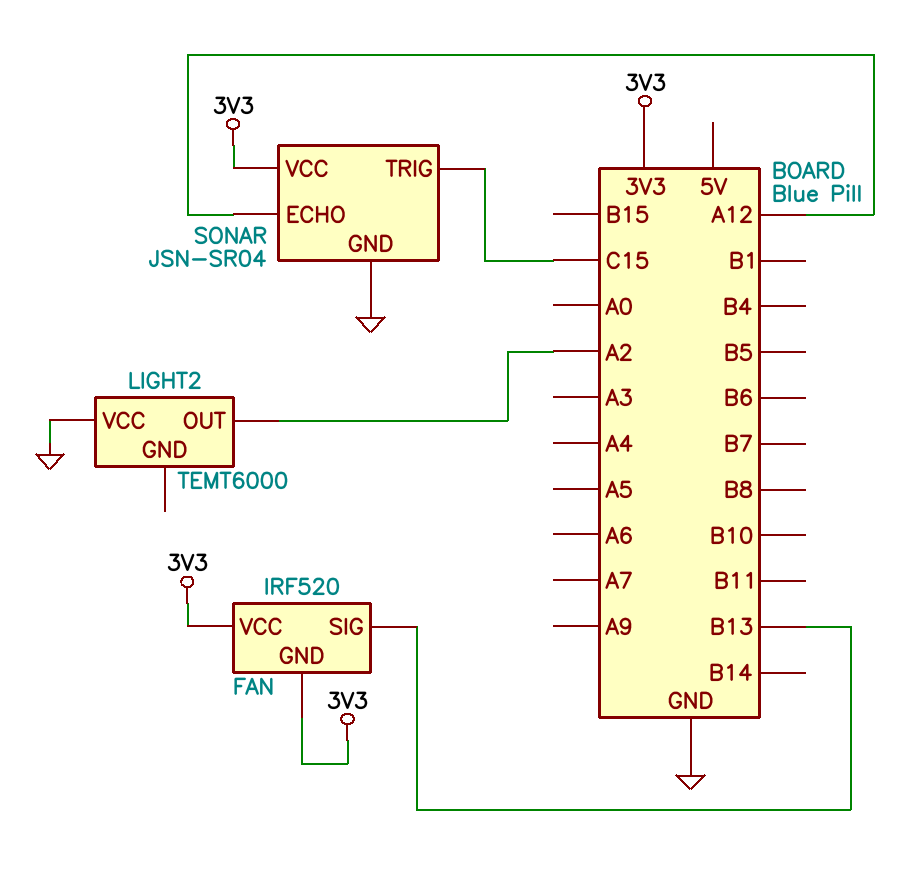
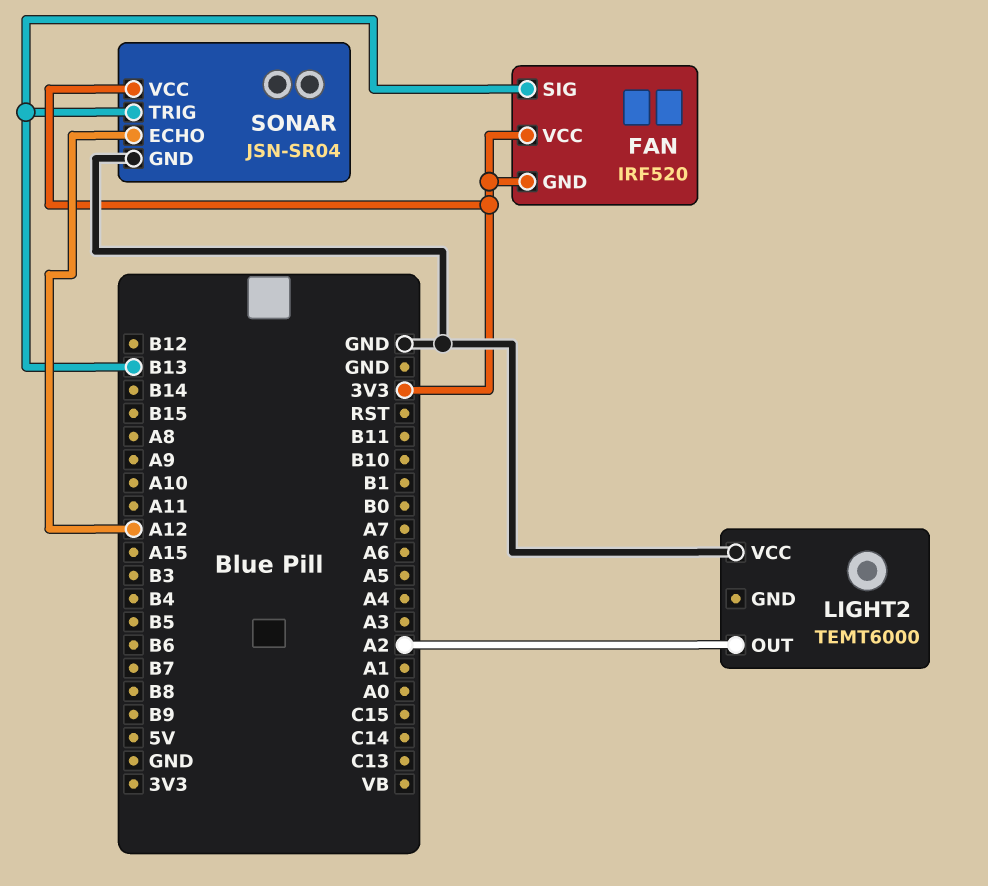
SONAR pin TRIG: C15 -> B13

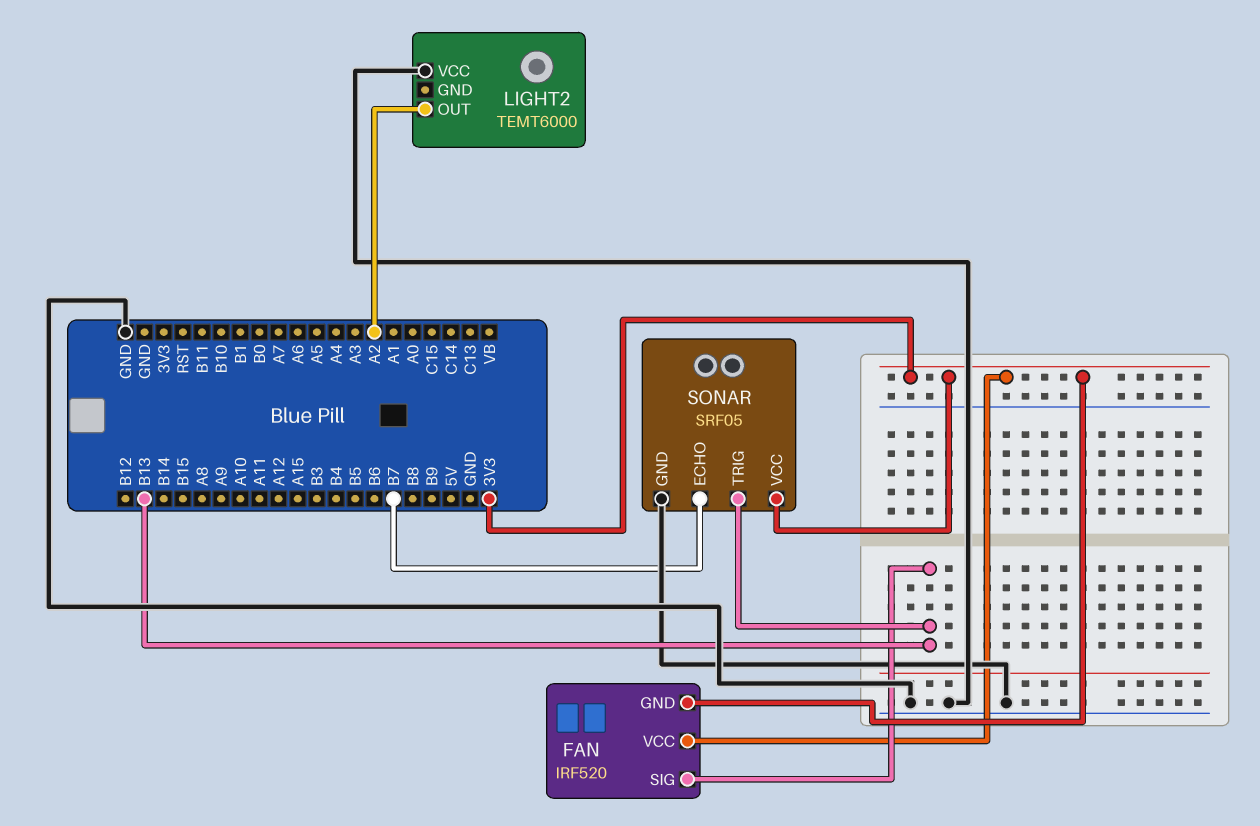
SONAR: JSN-SR04 -> SRF05
SONAR pin ECHO: A12 -> B7

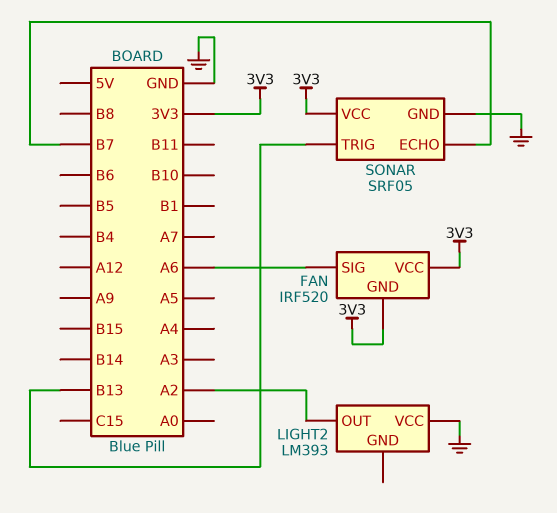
FAN pin SIG: B13 -> A6
LIGHT2: TEMT6000 -> LM393

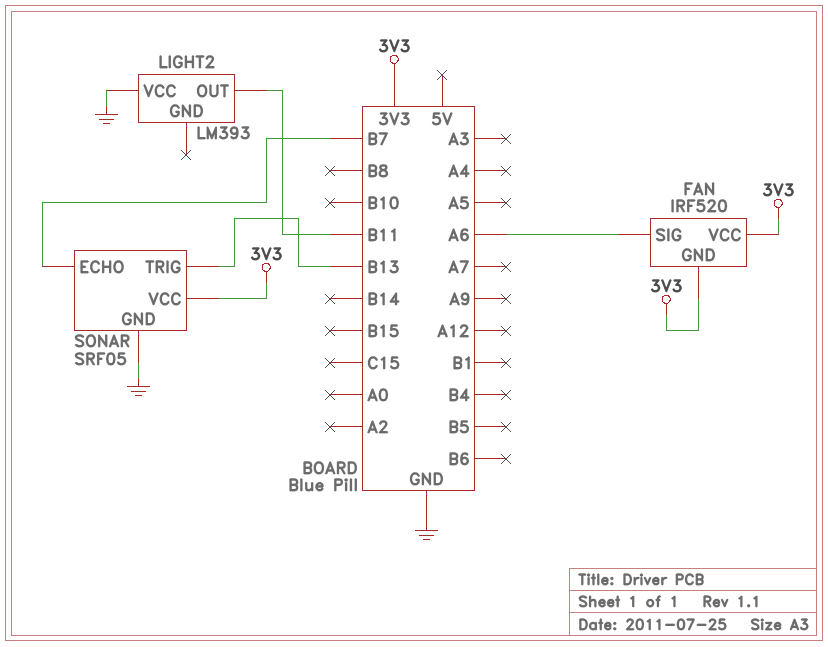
LIGHT2 pin OUT: A2 -> B11

